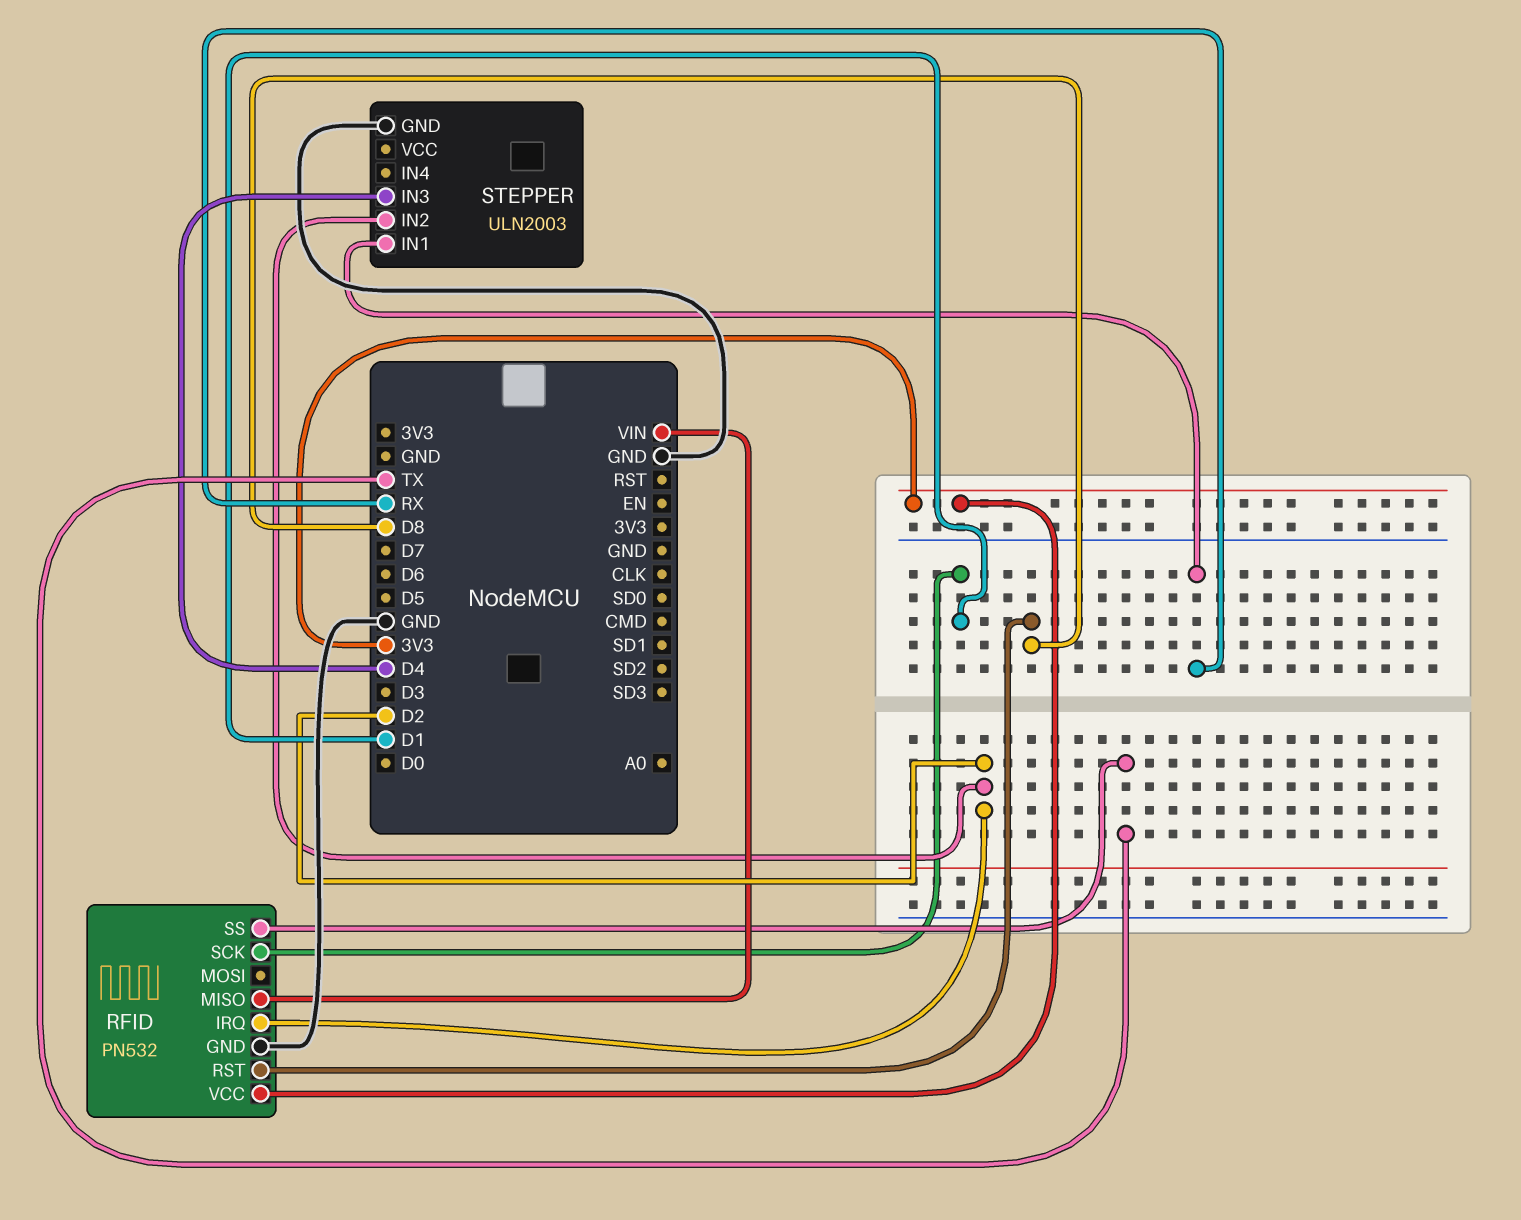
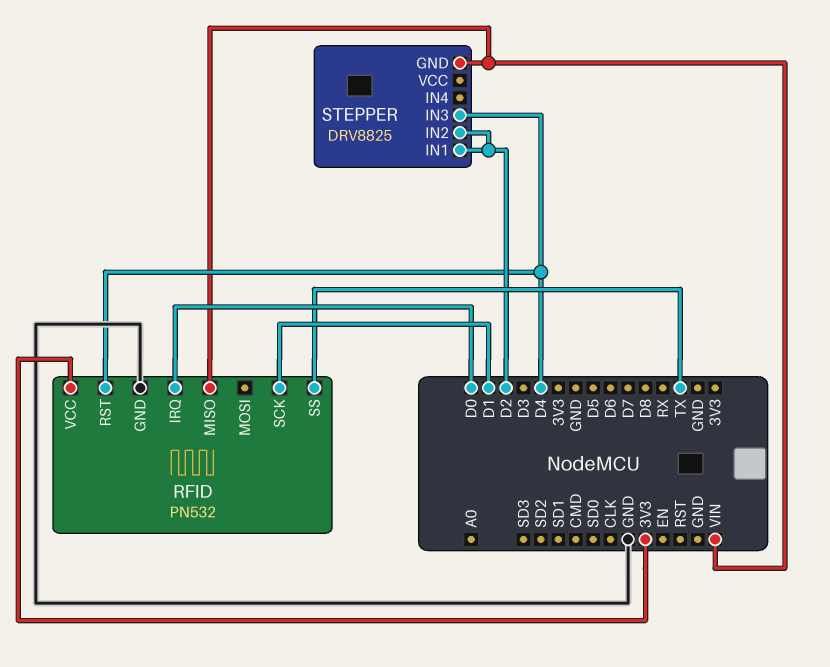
RFID pin IRQ: D2 -> D0
RFID pin RST: D8 -> D4
STEPPER: ULN2003 -> DRV8825
STEPPER pin GND: GND -> VIN
STEPPER pin IN1: RX -> D2

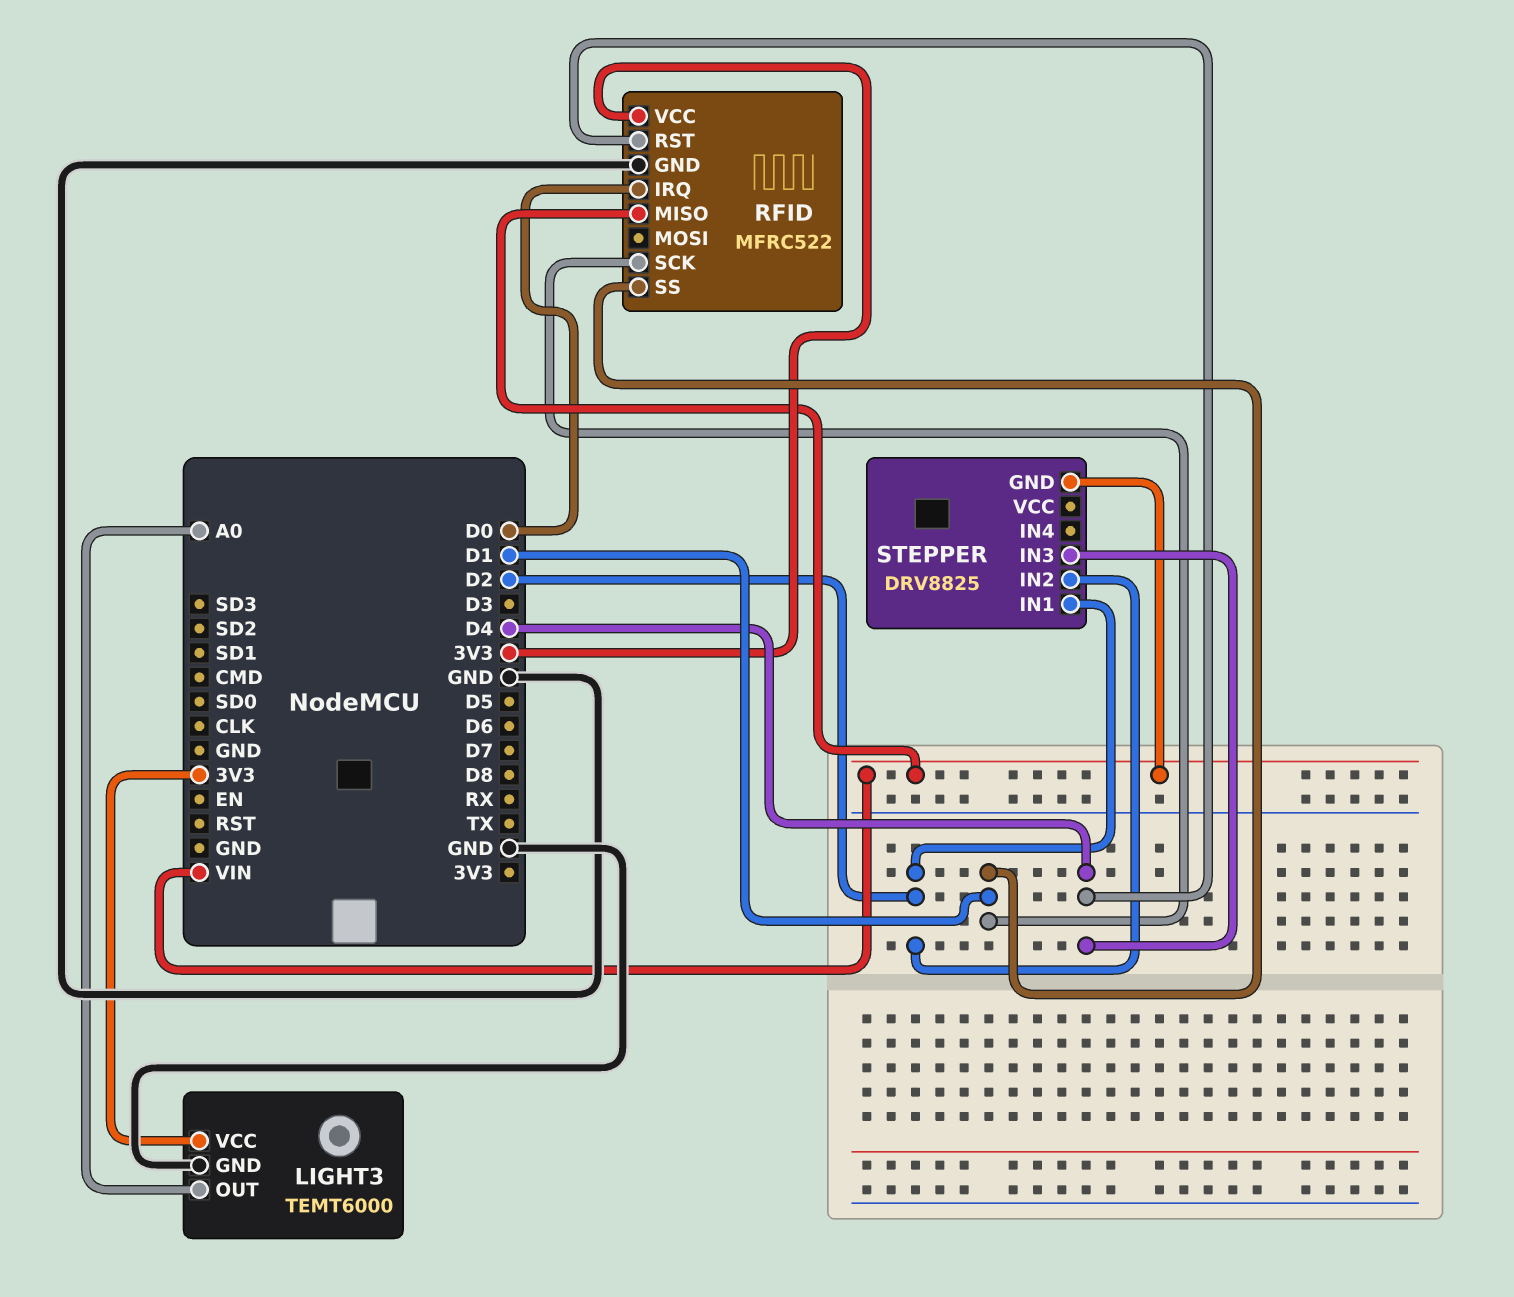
LIGHT3: none -> TEMT6000
LIGHT3 pin GND: none -> GND
LIGHT3 pin OUT: none -> A0
LIGHT3 pin VCC: none -> 3V3
RFID: PN532 -> MFRC522
RFID pin SS: TX -> D1

